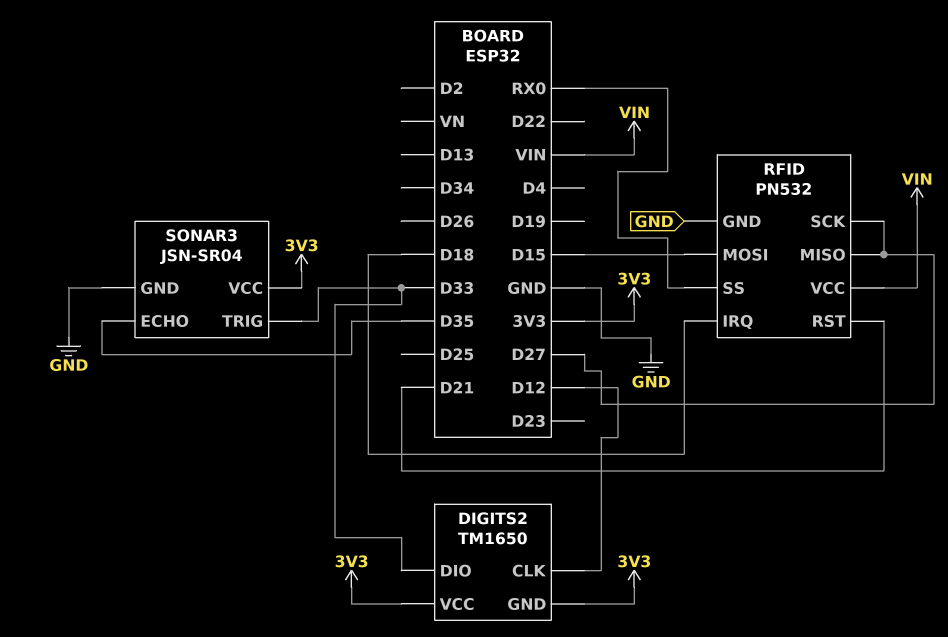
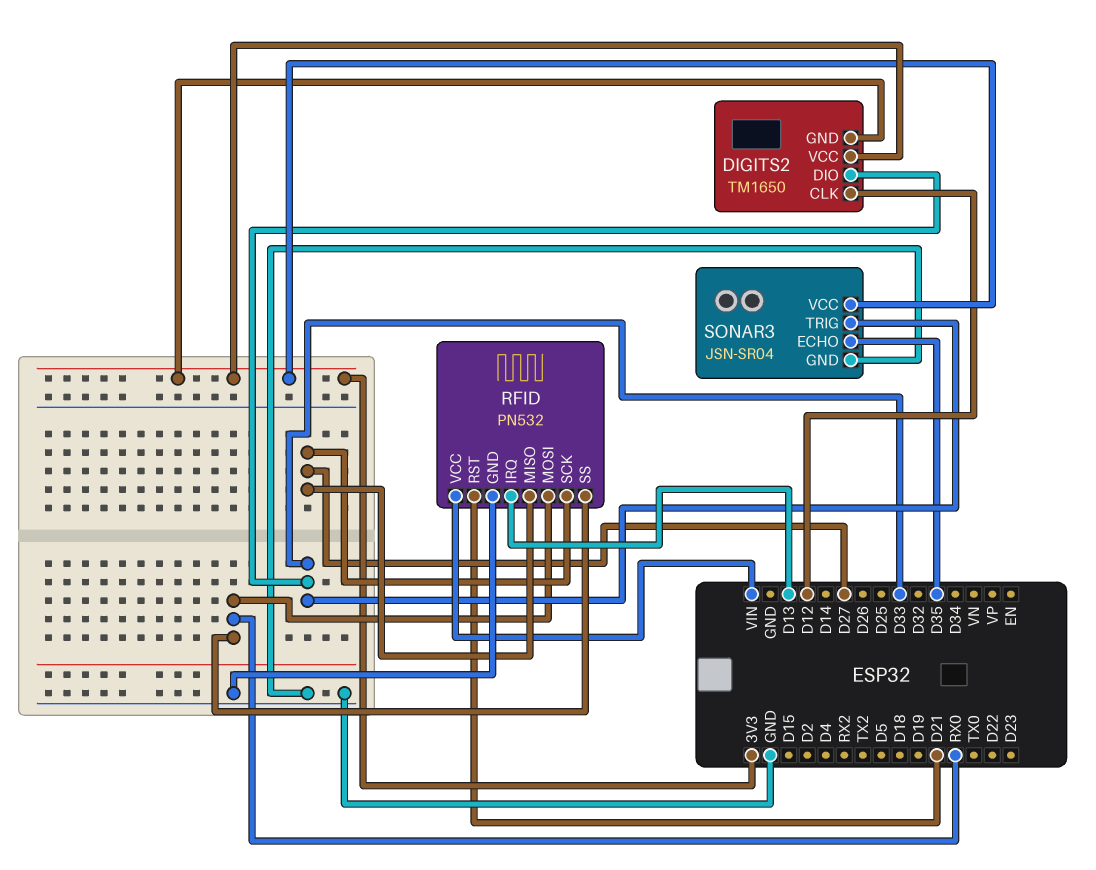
RFID pin IRQ: D18 -> D13
RFID pin MOSI: D15 -> RX0

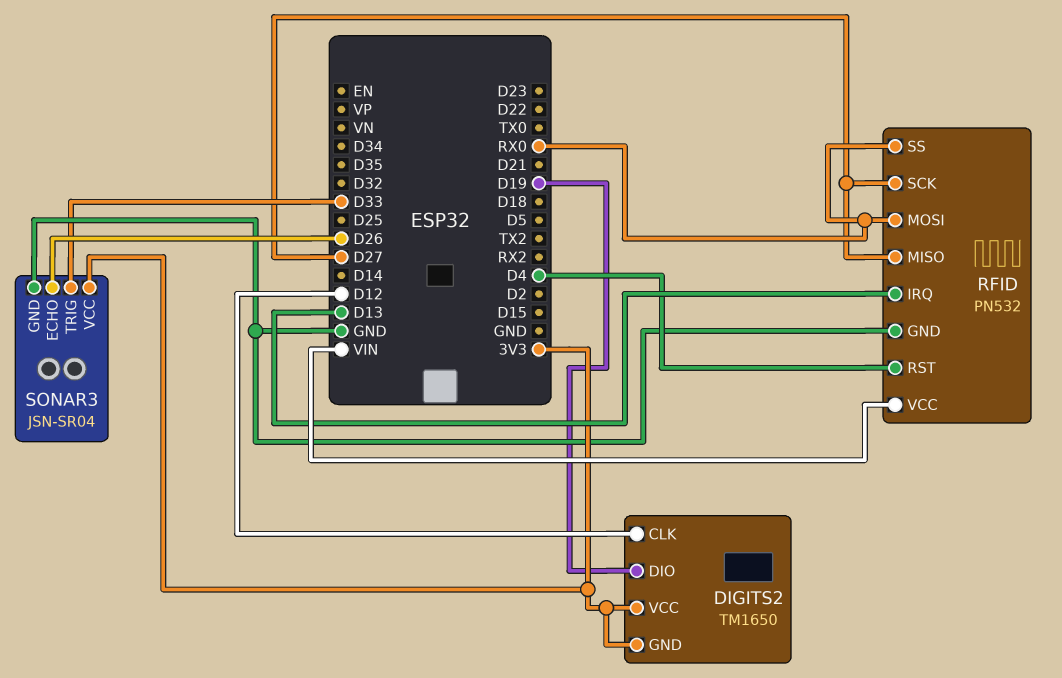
DIGITS2 pin DIO: D33 -> D19
RFID pin RST: D21 -> D4
SONAR3 pin ECHO: D35 -> D26

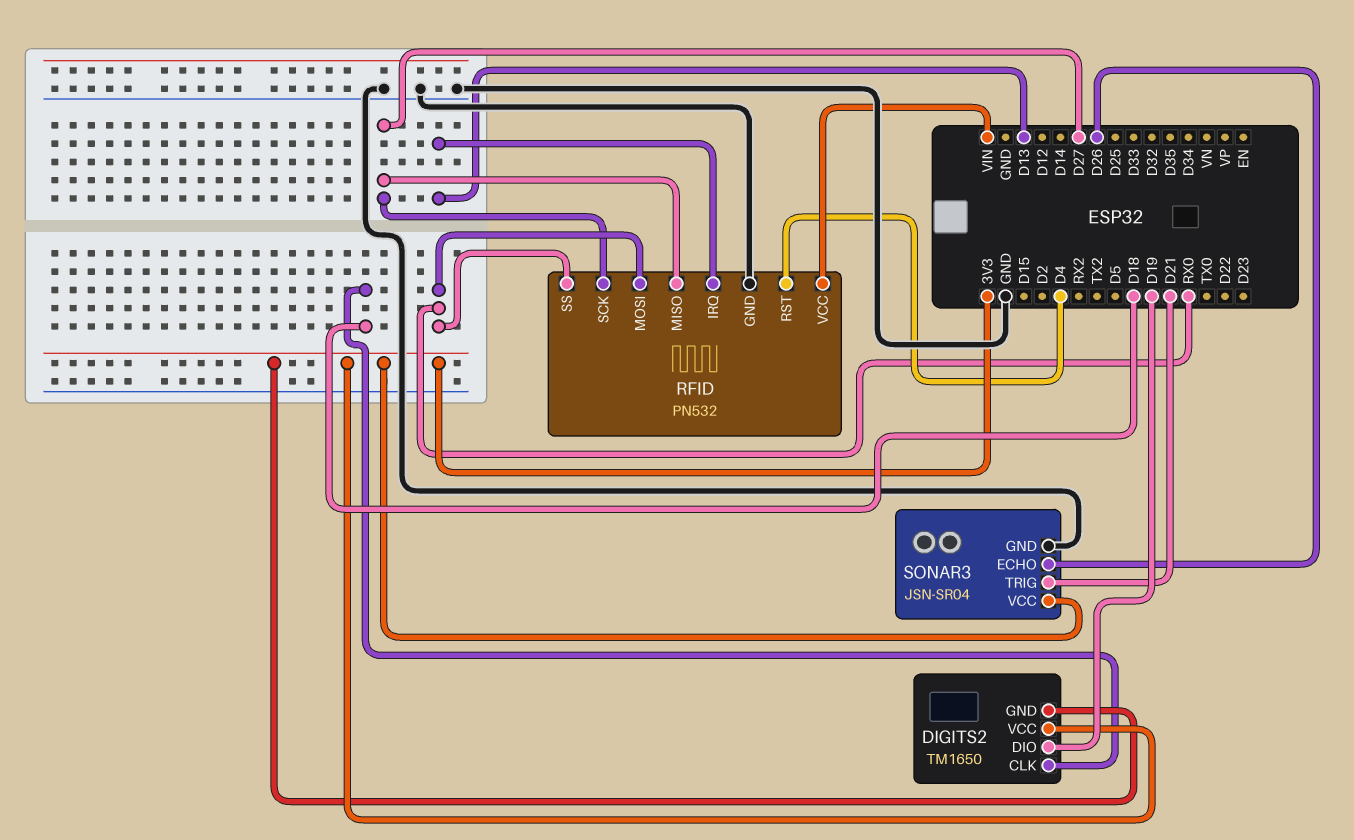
DIGITS2 pin CLK: D12 -> D18
SONAR3 pin TRIG: D33 -> D21

